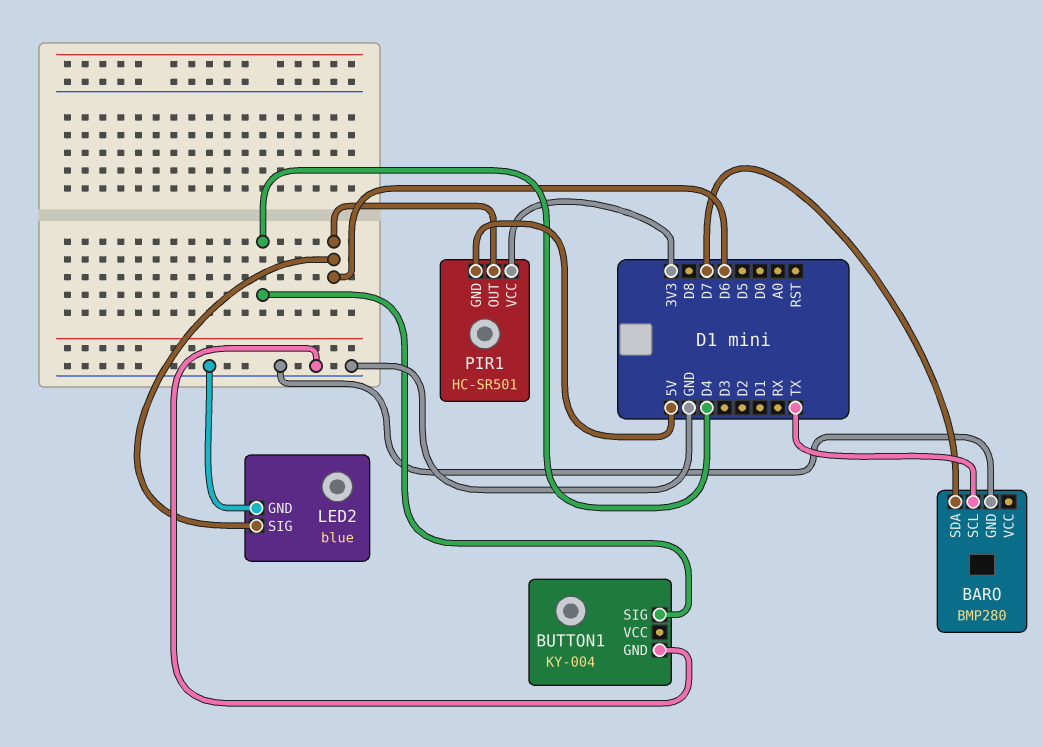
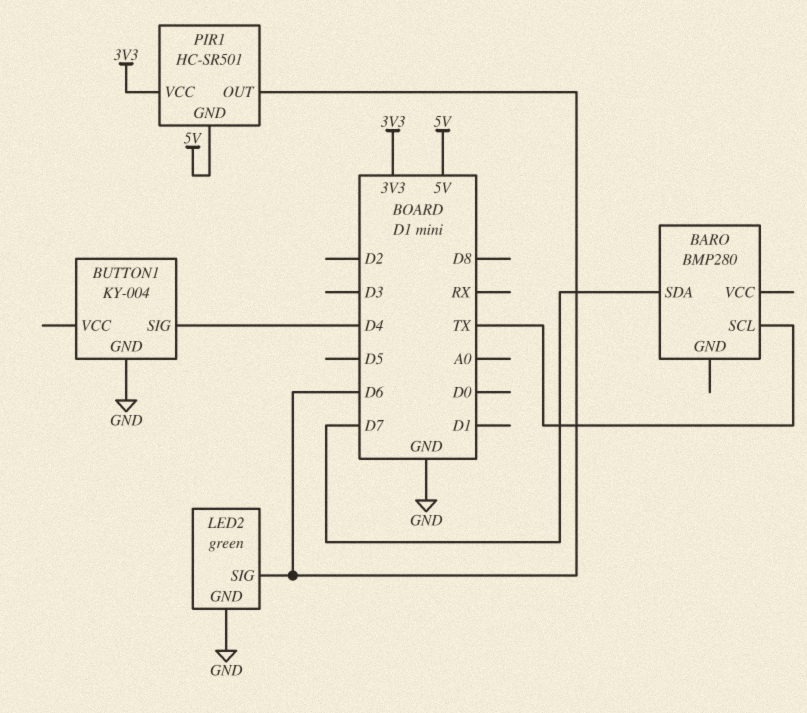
BARO pin GND: GND -> none
LED2: blue -> green

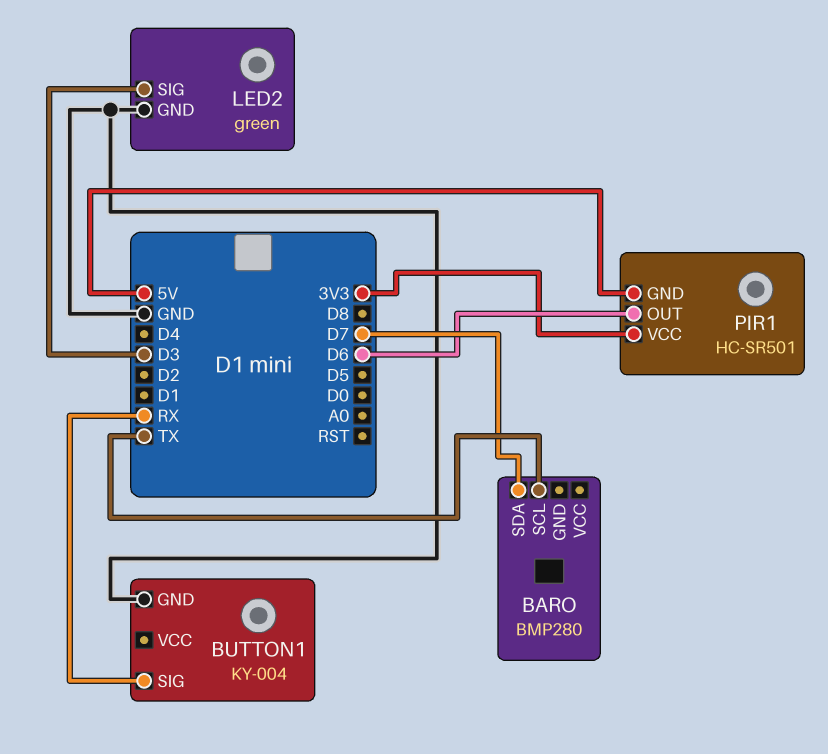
BUTTON1 pin SIG: D4 -> RX
LED2 pin SIG: D6 -> D3

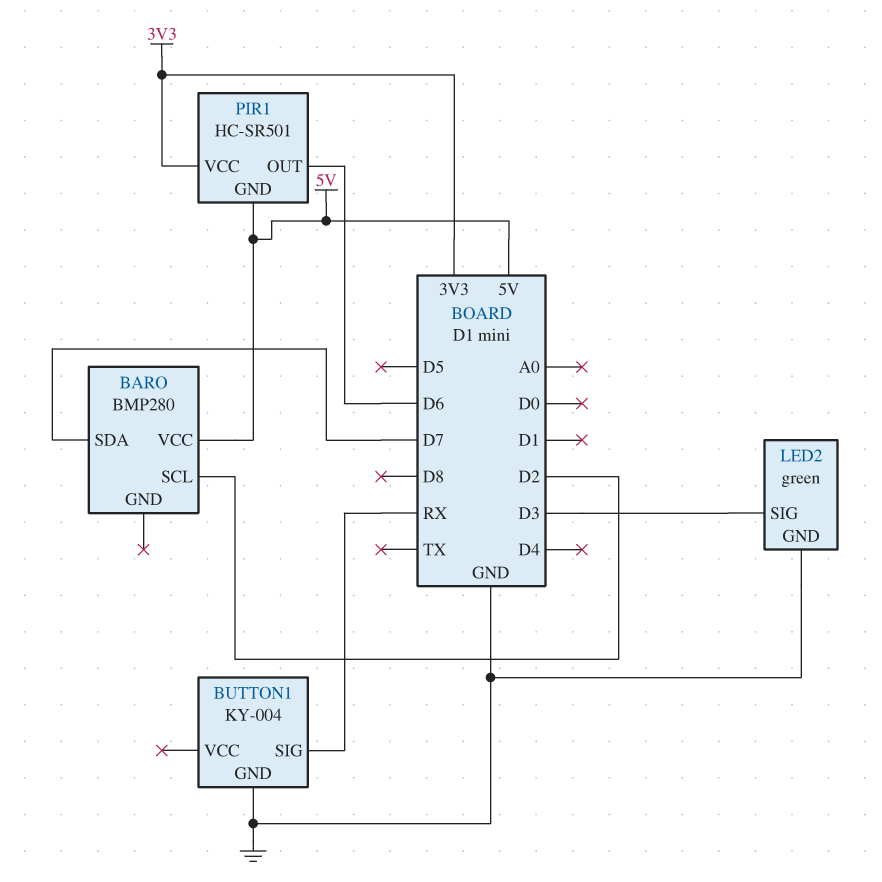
BARO pin SCL: TX -> D2
BARO pin VCC: none -> 5V

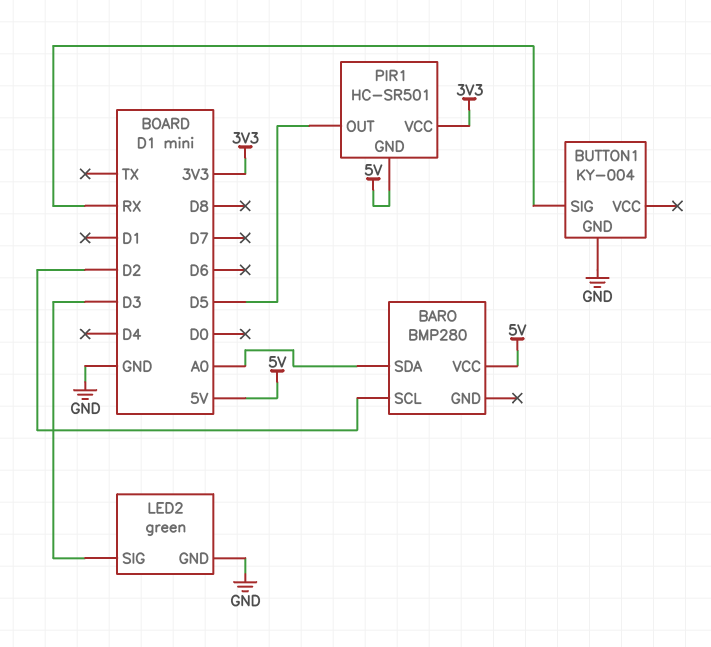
BARO pin SDA: D7 -> A0
PIR1 pin OUT: D6 -> D5

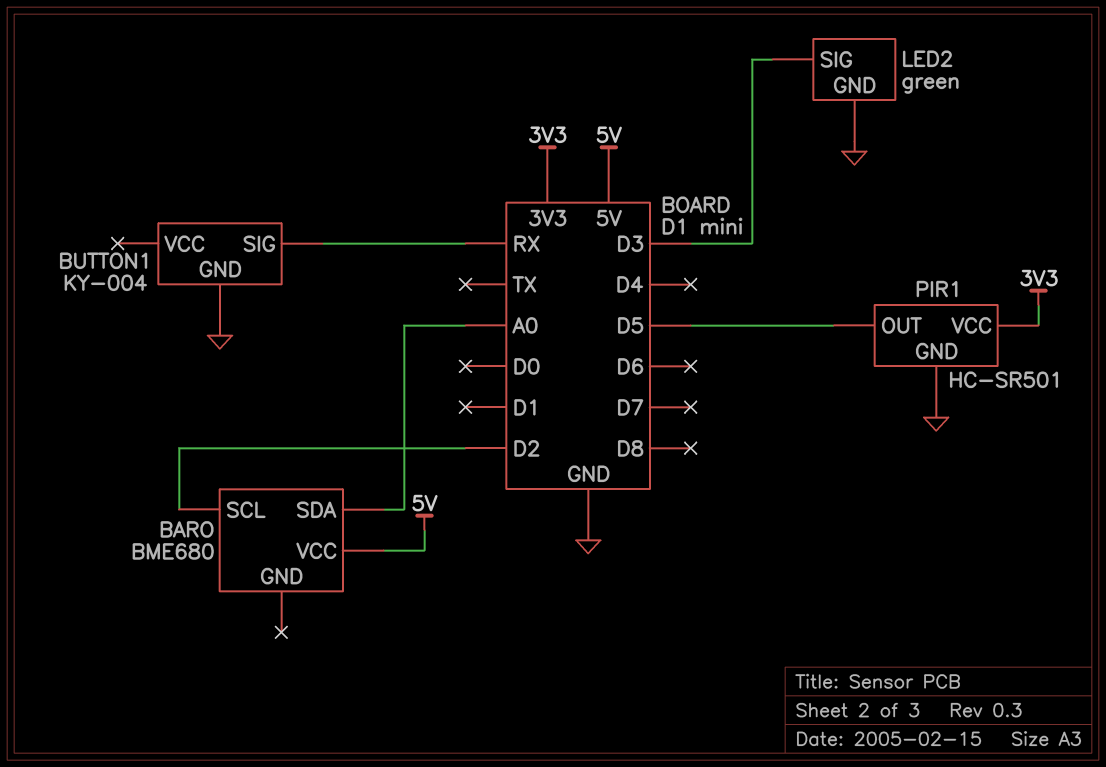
BARO: BMP280 -> BME680
PIR1 pin GND: 5V -> GND

